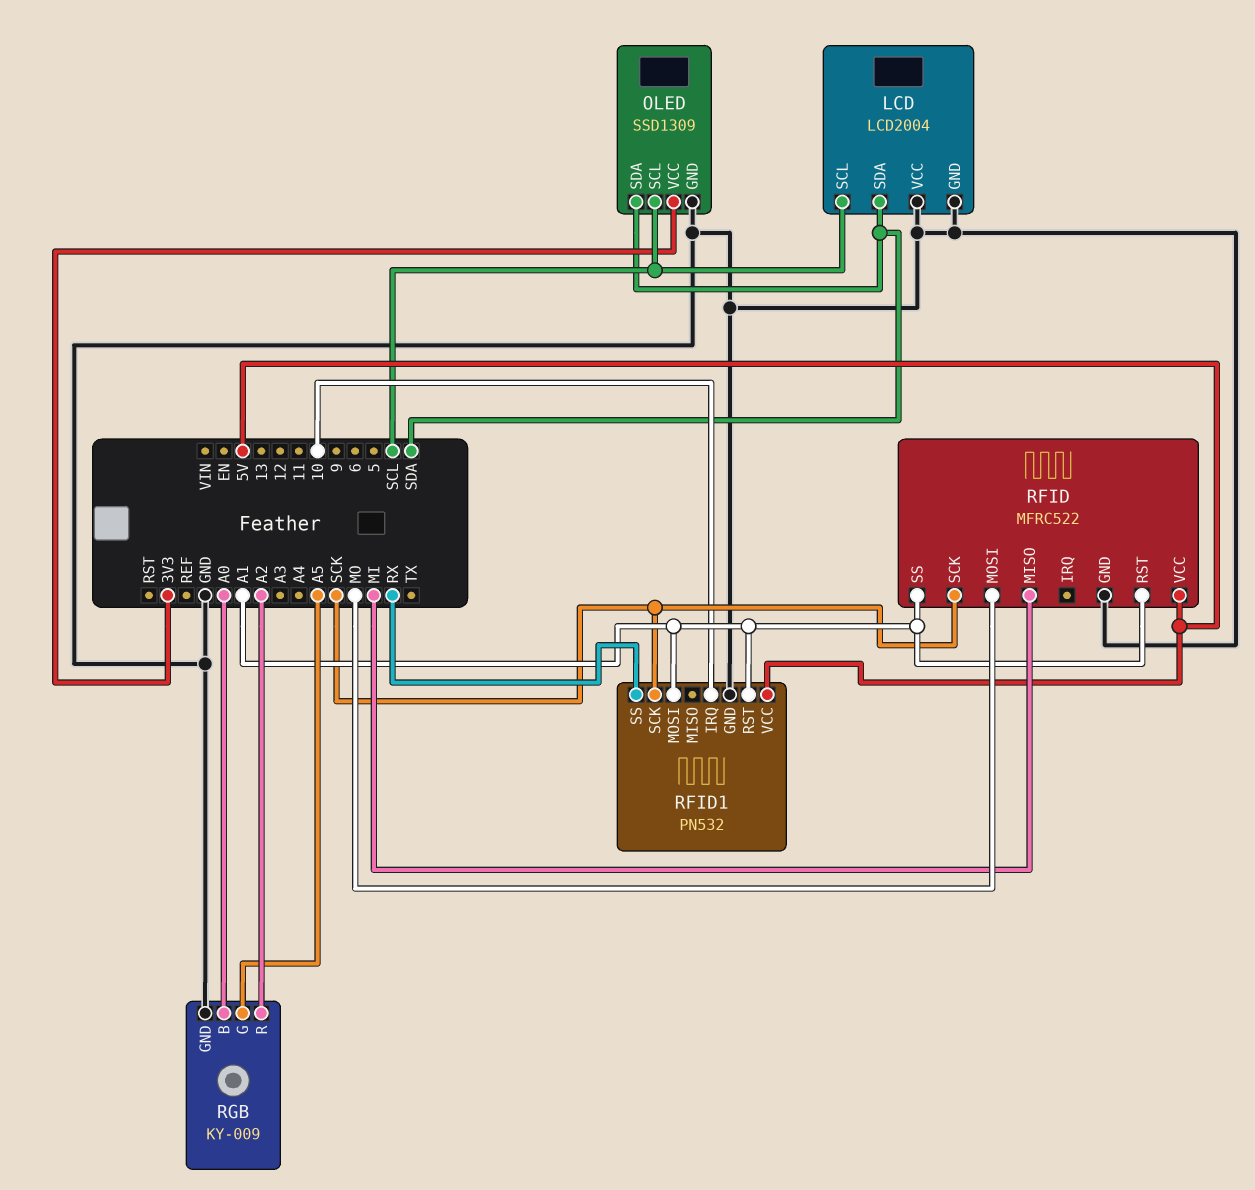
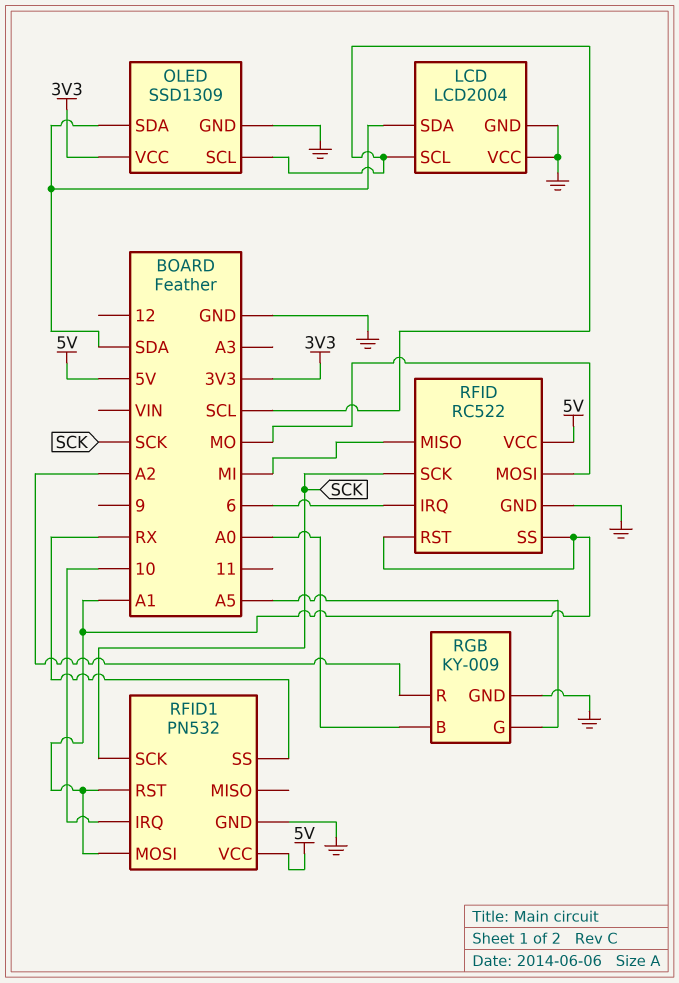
RFID: MFRC522 -> RC522
RFID pin IRQ: none -> 6

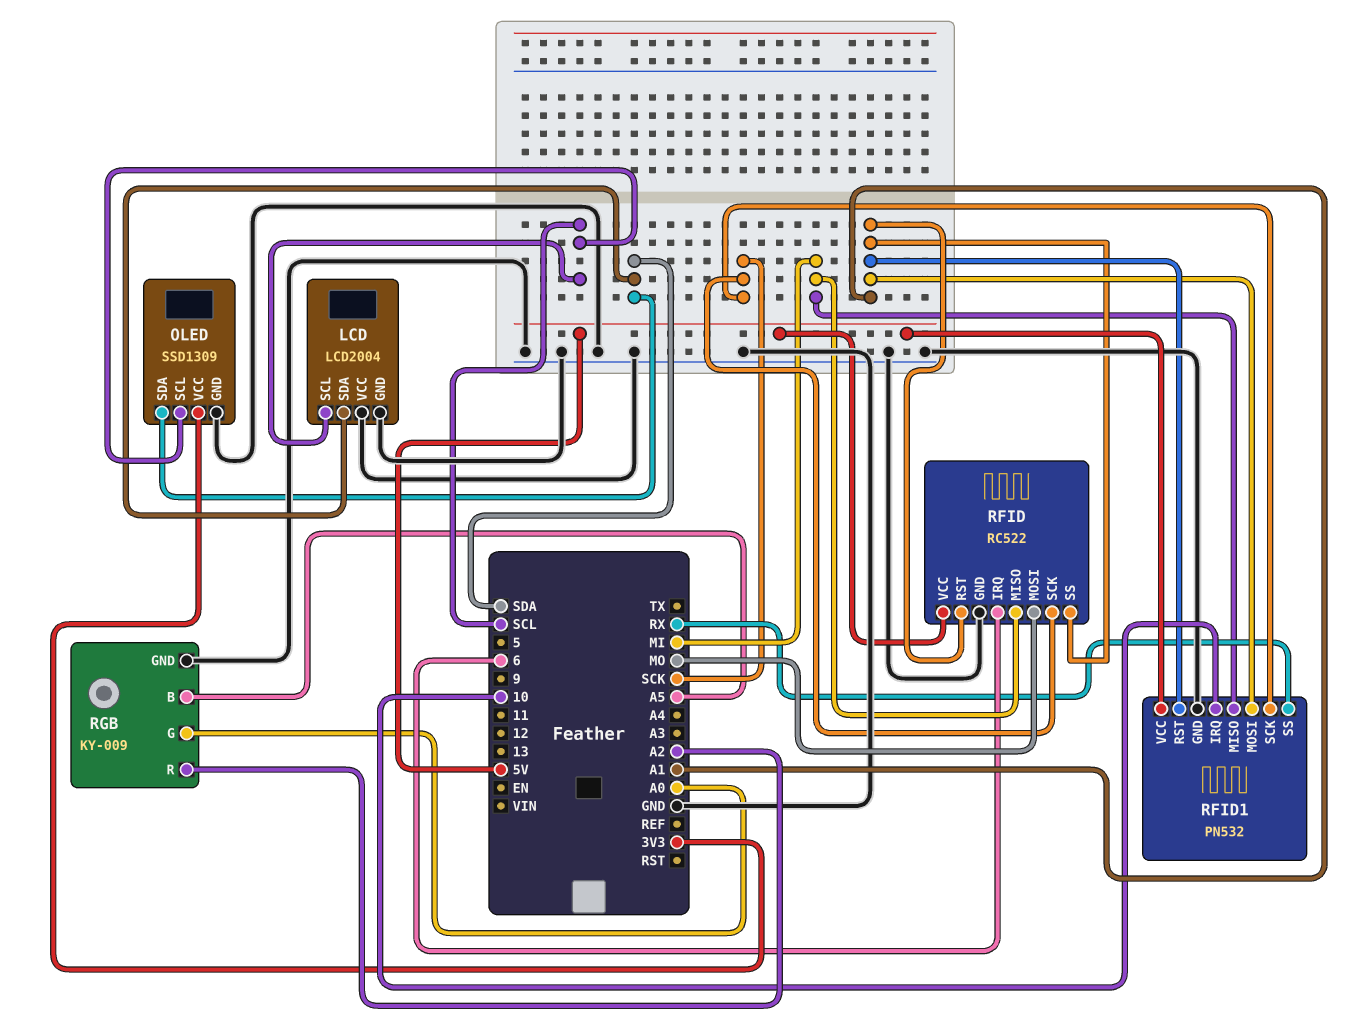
RFID1 pin MISO: none -> MI
RGB pin B: A0 -> A5
RGB pin G: A5 -> A0

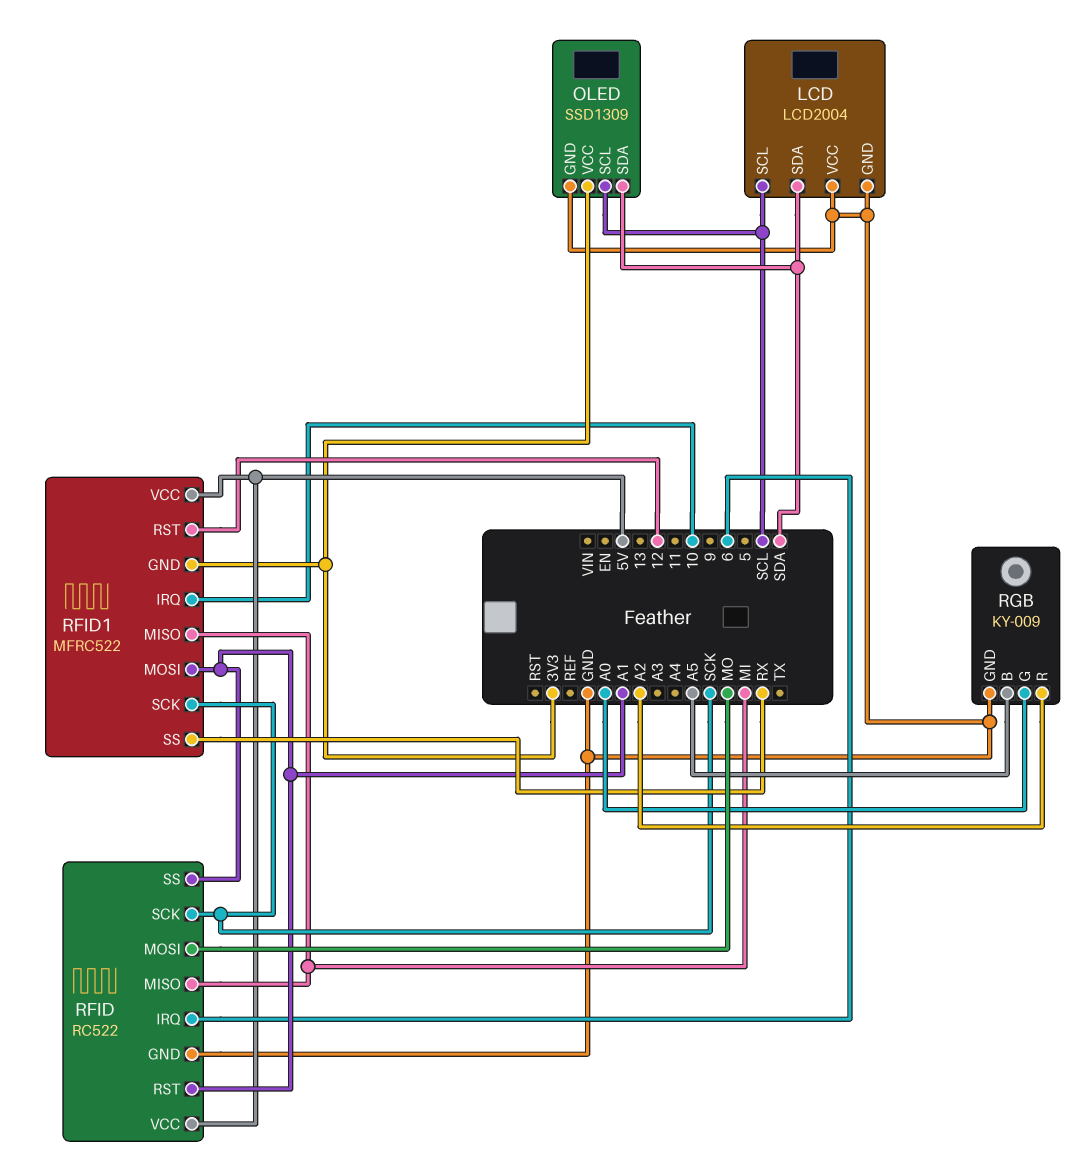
RFID1: PN532 -> MFRC522
RFID1 pin GND: GND -> 3V3
RFID1 pin RST: A1 -> 12

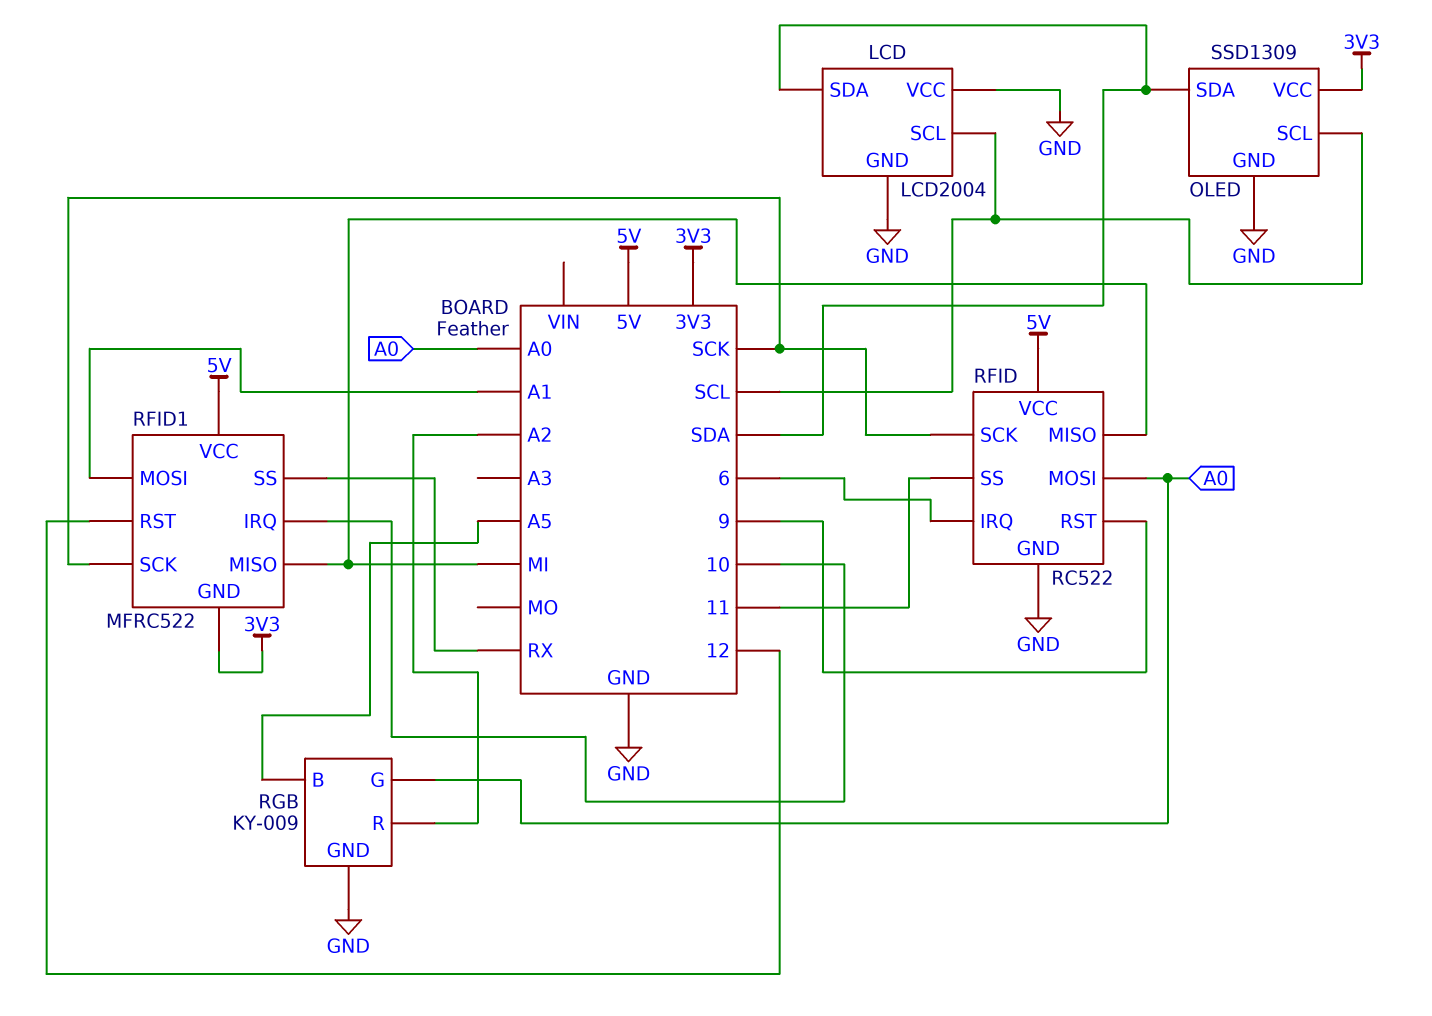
RFID pin MOSI: MO -> A0
RFID pin RST: A1 -> 9
RFID pin SS: A1 -> 11

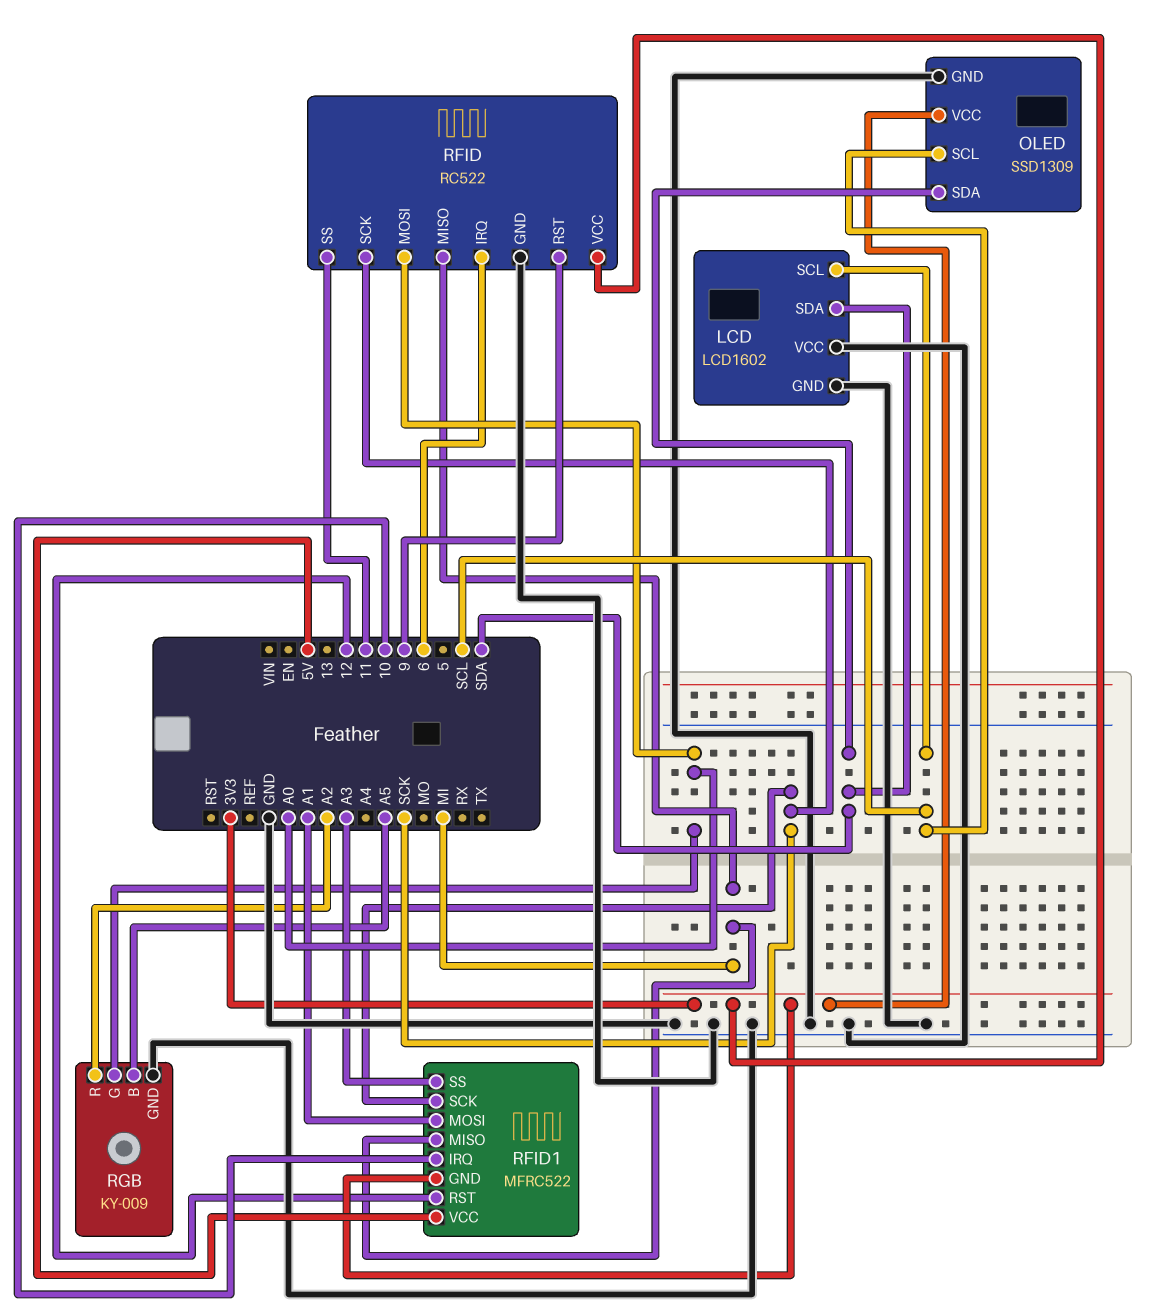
LCD: LCD2004 -> LCD1602
RFID pin VCC: 5V -> 3V3
RFID1 pin SS: RX -> A3

